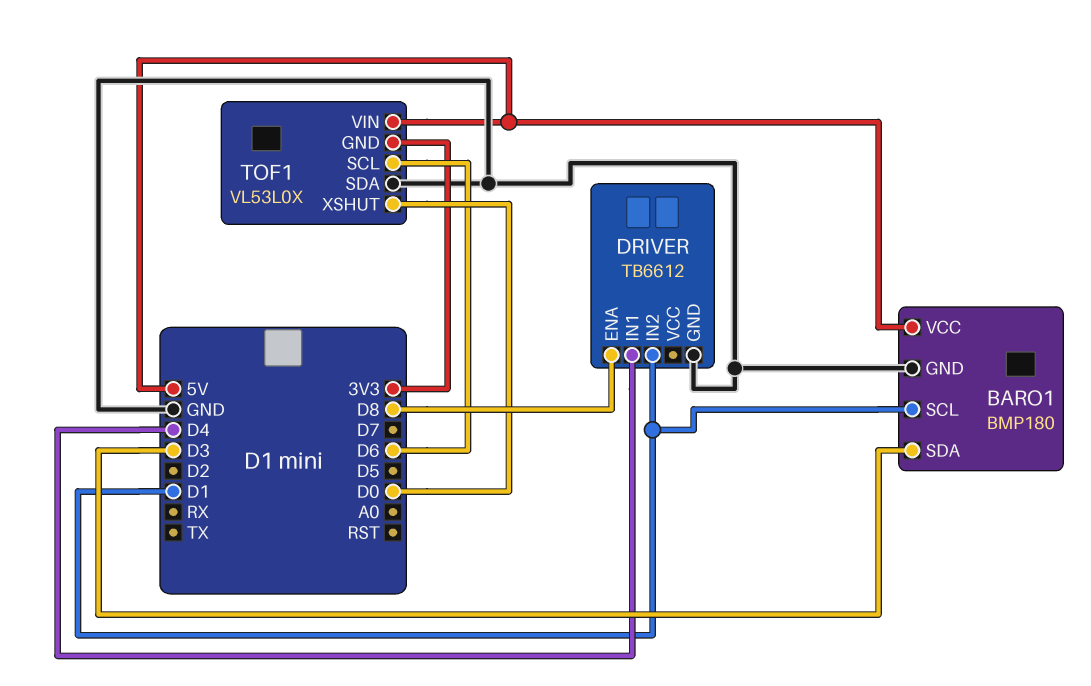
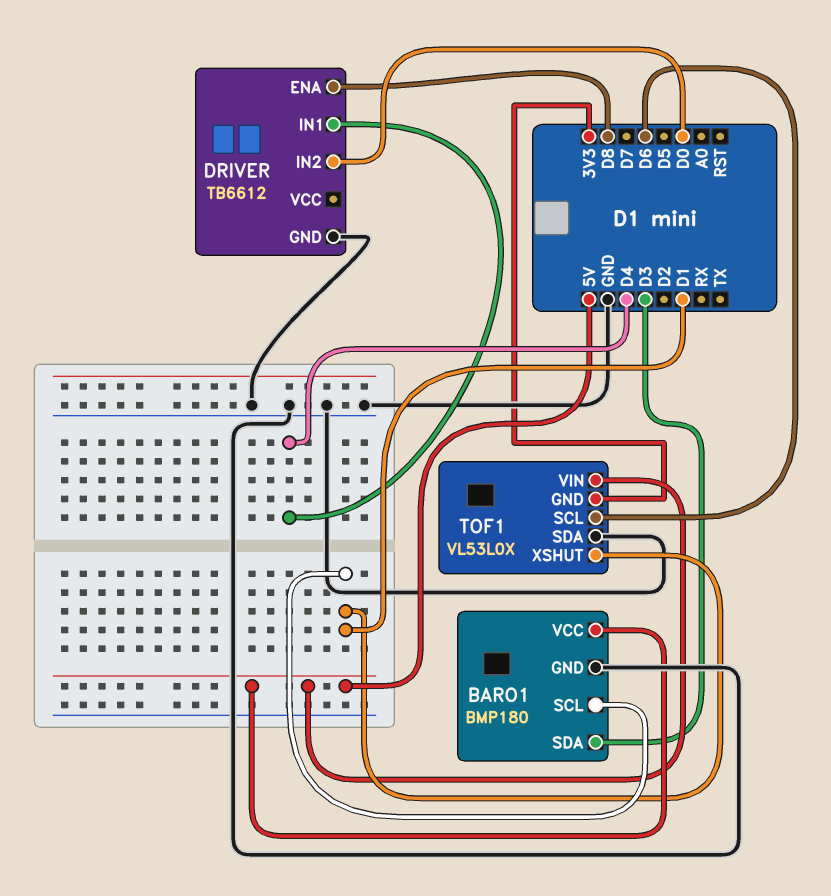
DRIVER pin IN2: D1 -> D0
TOF1 pin XSHUT: D0 -> D1

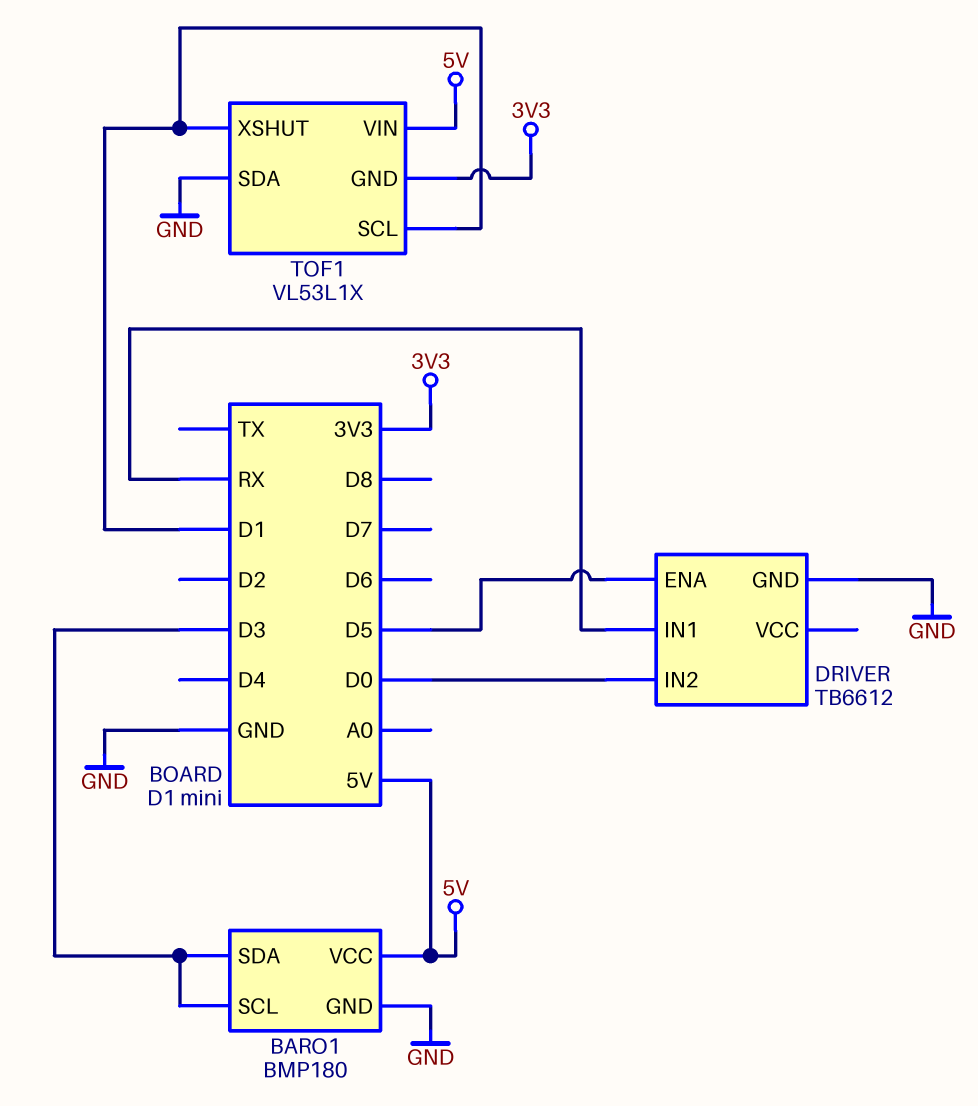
BARO1 pin SCL: D1 -> D3
DRIVER pin ENA: D8 -> D5
DRIVER pin IN1: D4 -> RX
TOF1: VL53L0X -> VL53L1X
TOF1 pin SCL: D6 -> D1

